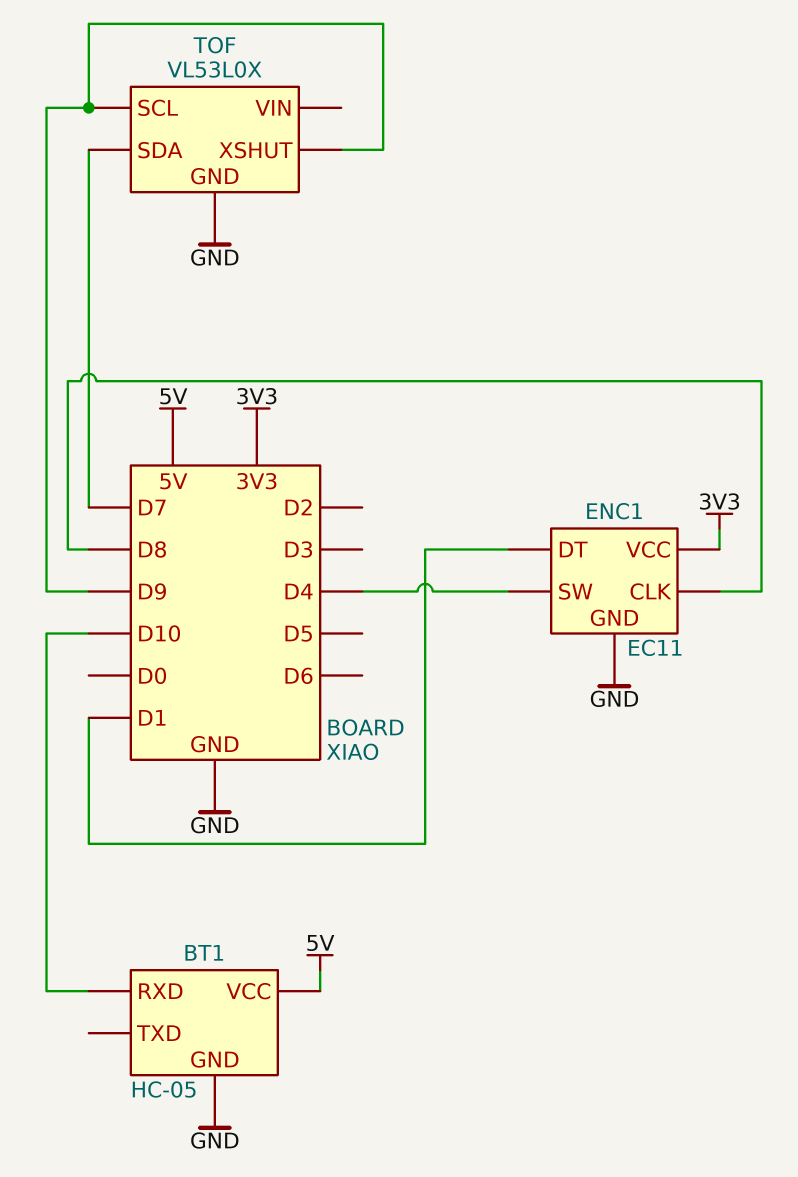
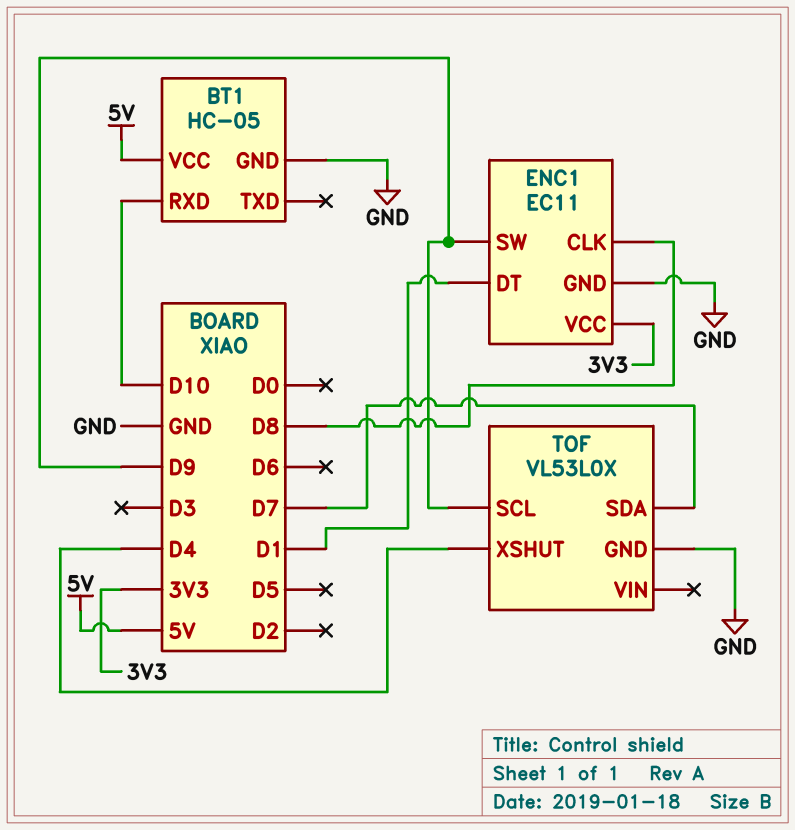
ENC1 pin SW: D4 -> D9
TOF pin XSHUT: D9 -> D4

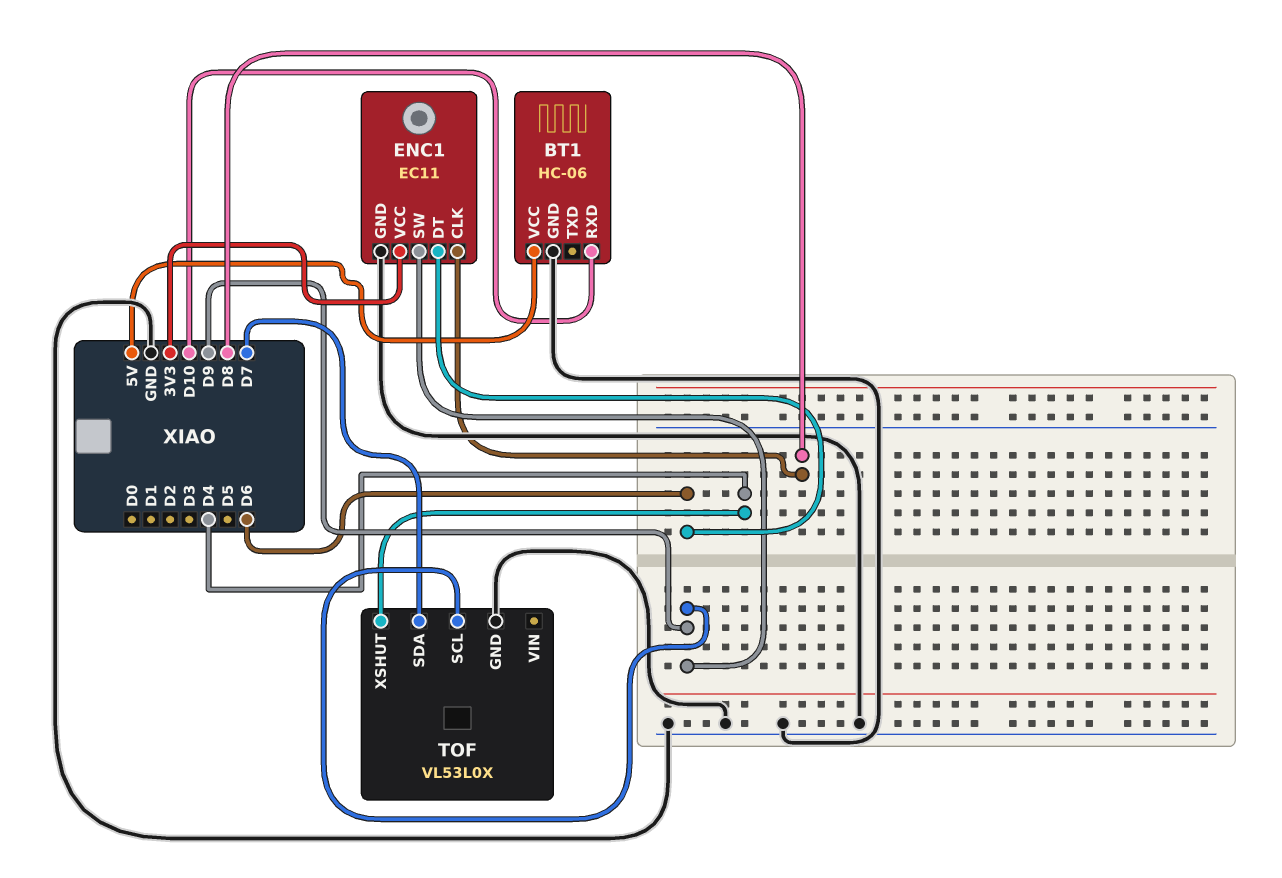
BT1: HC-05 -> HC-06
ENC1 pin DT: D1 -> D6

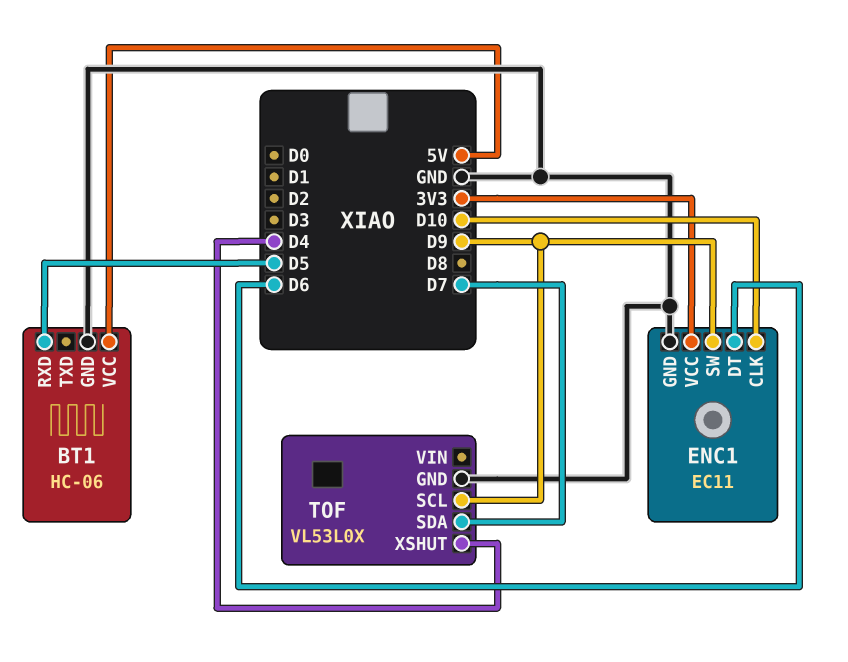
BT1 pin RXD: D10 -> D5
ENC1 pin CLK: D8 -> D10

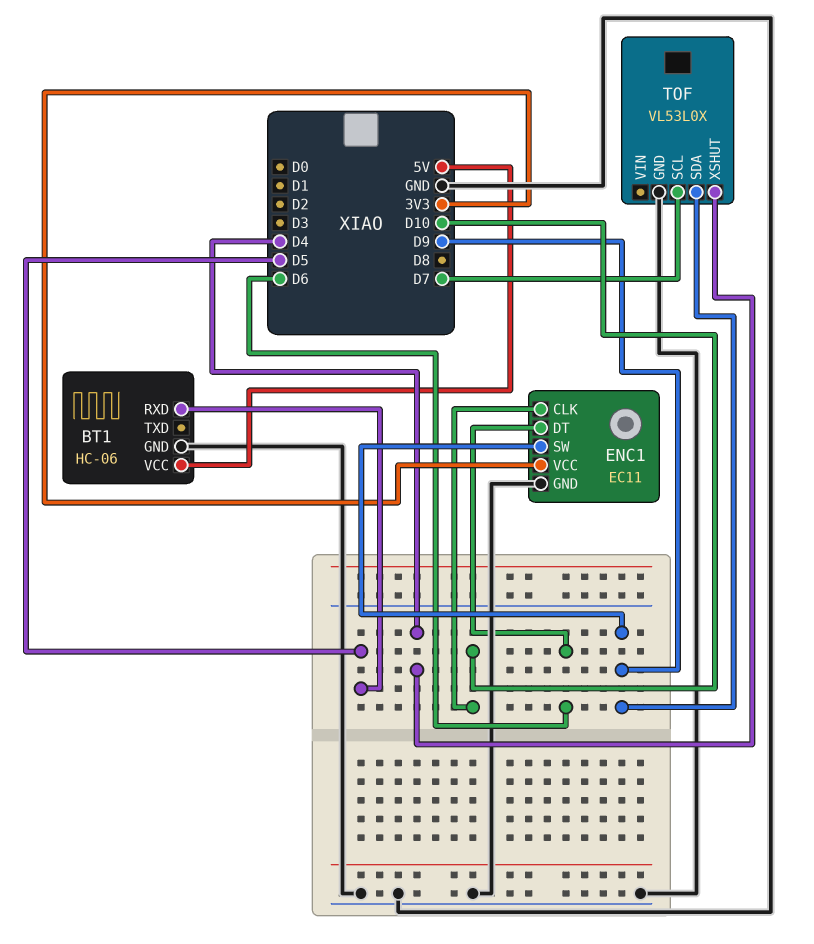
TOF pin SCL: D9 -> D7
TOF pin SDA: D7 -> D9

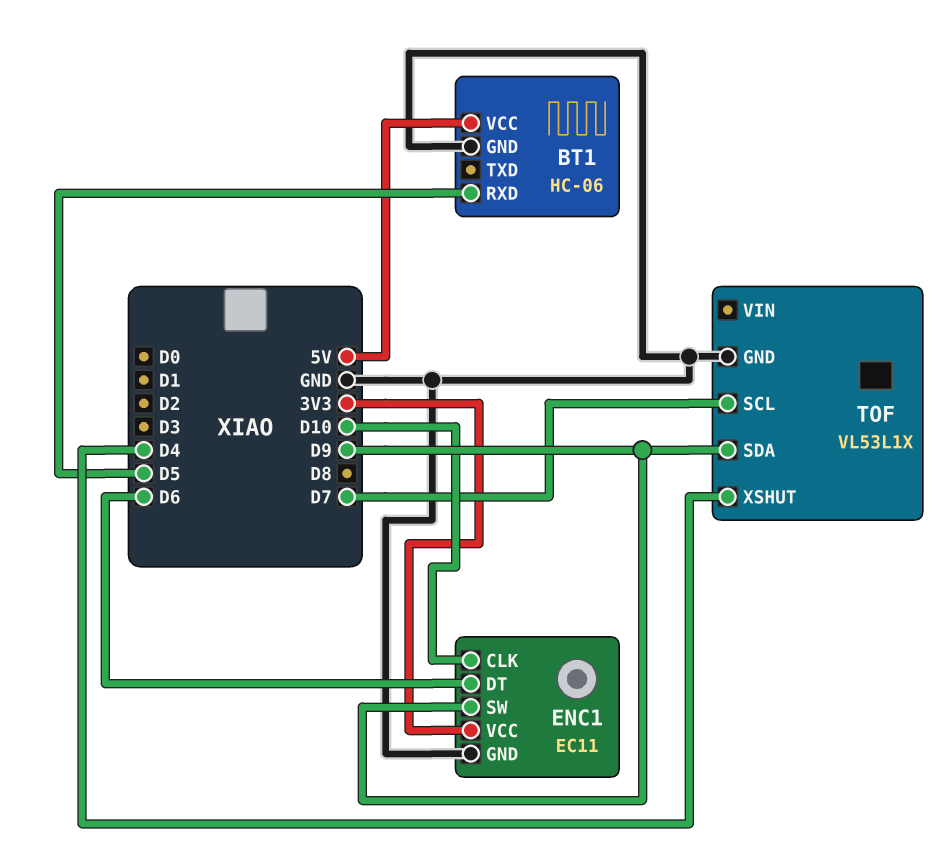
TOF: VL53L0X -> VL53L1X

